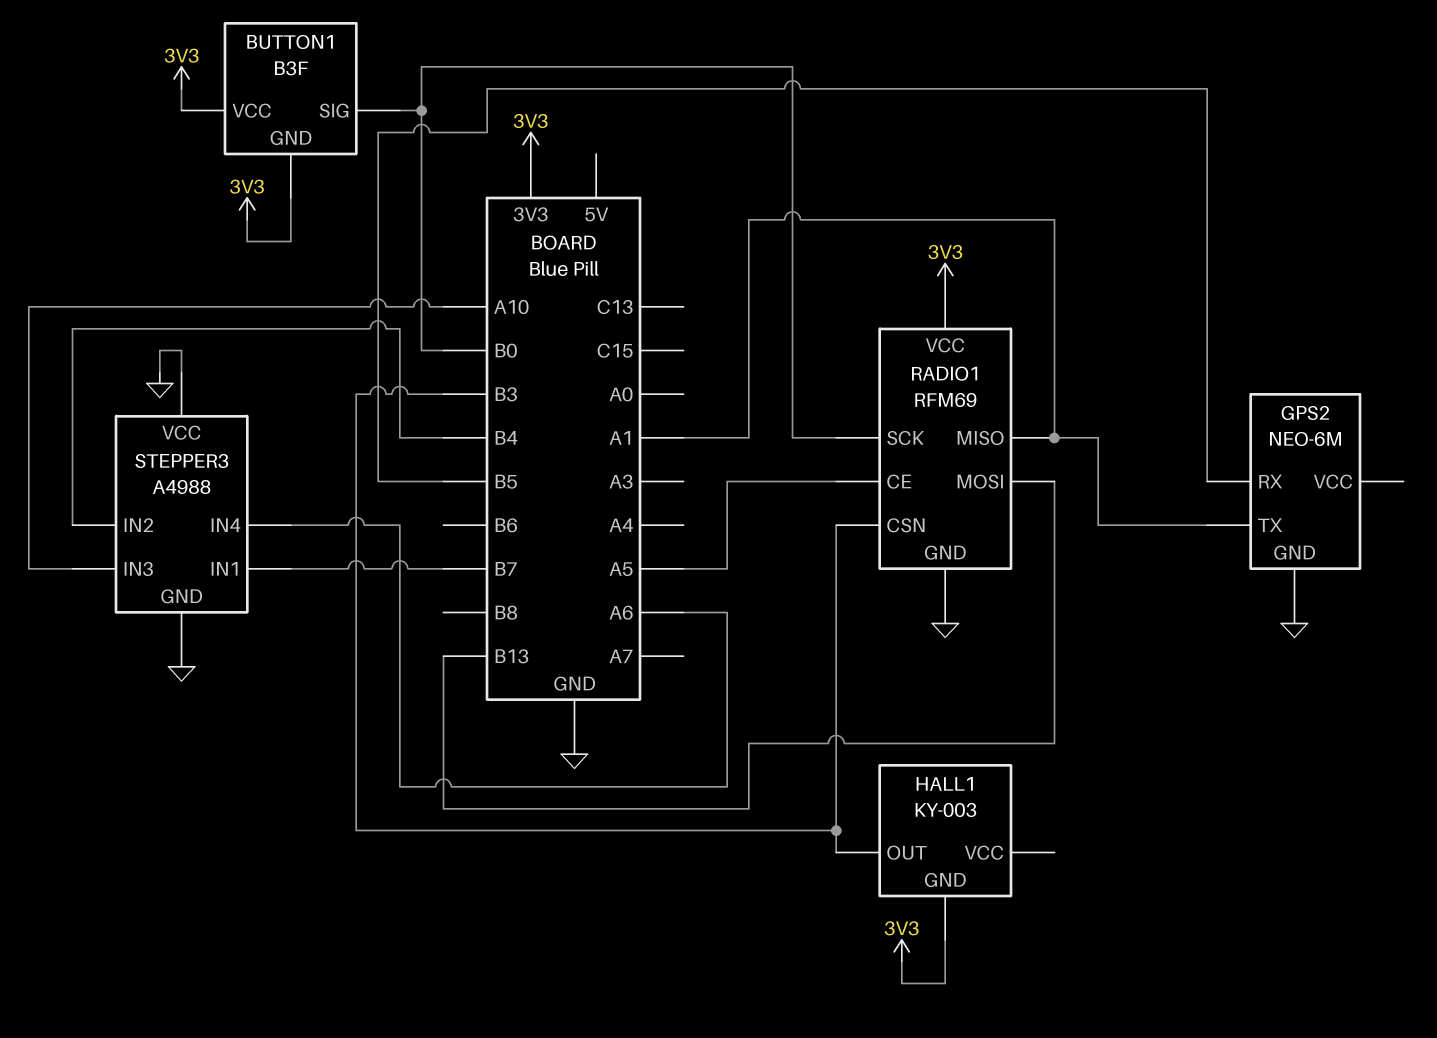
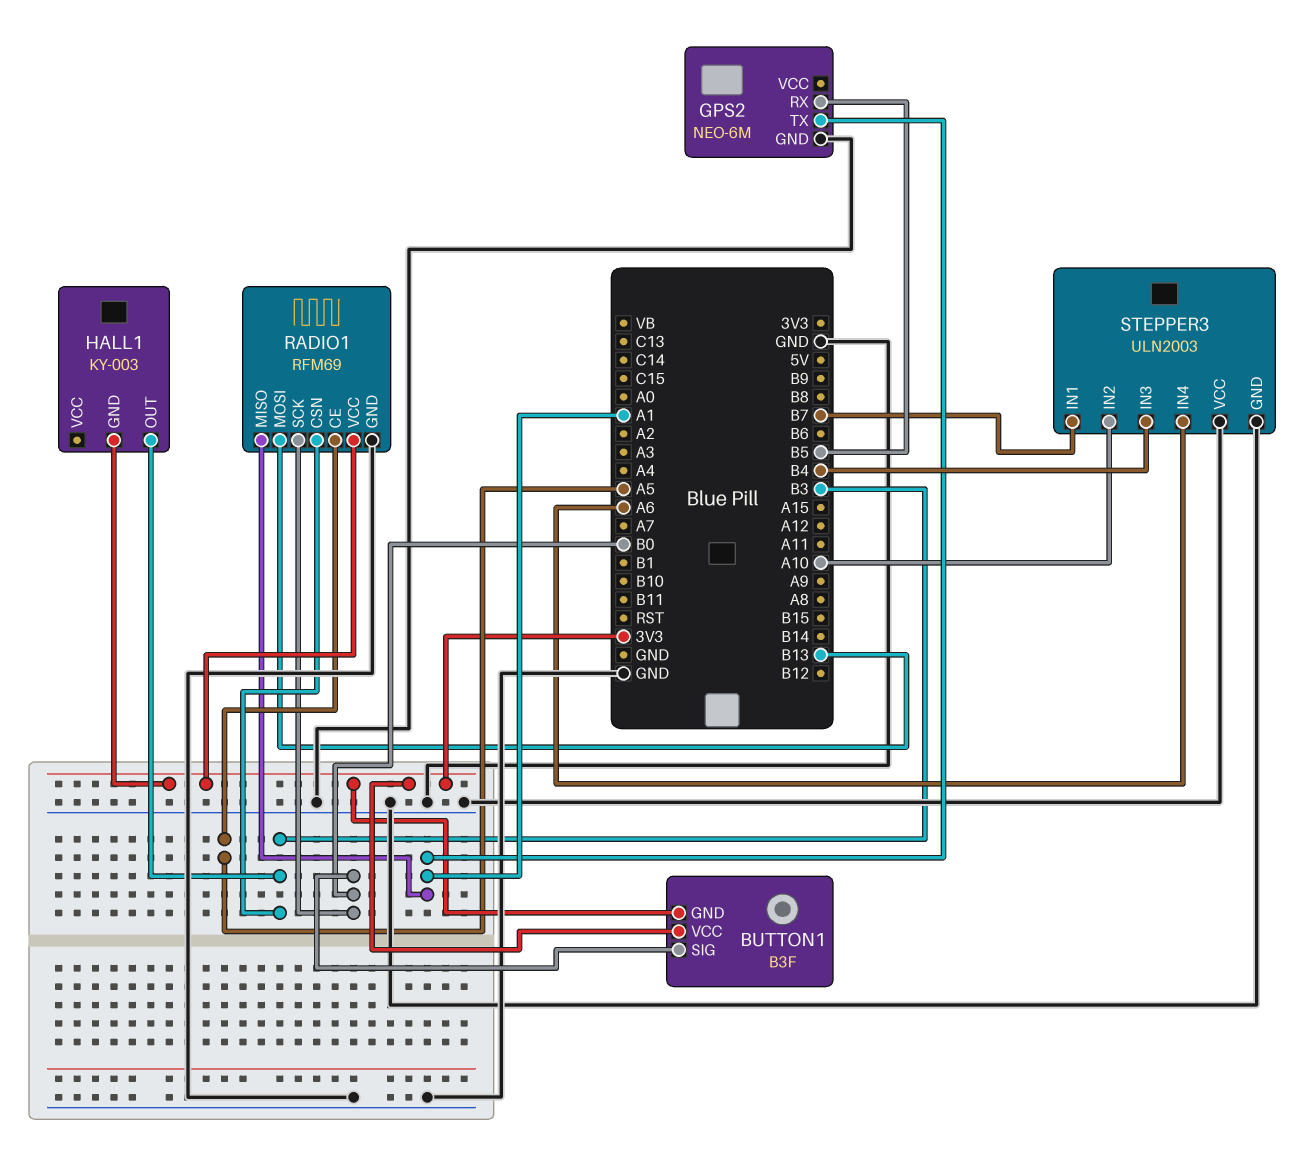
STEPPER3: A4988 -> ULN2003
STEPPER3 pin IN2: B4 -> A10
STEPPER3 pin IN3: A10 -> B4

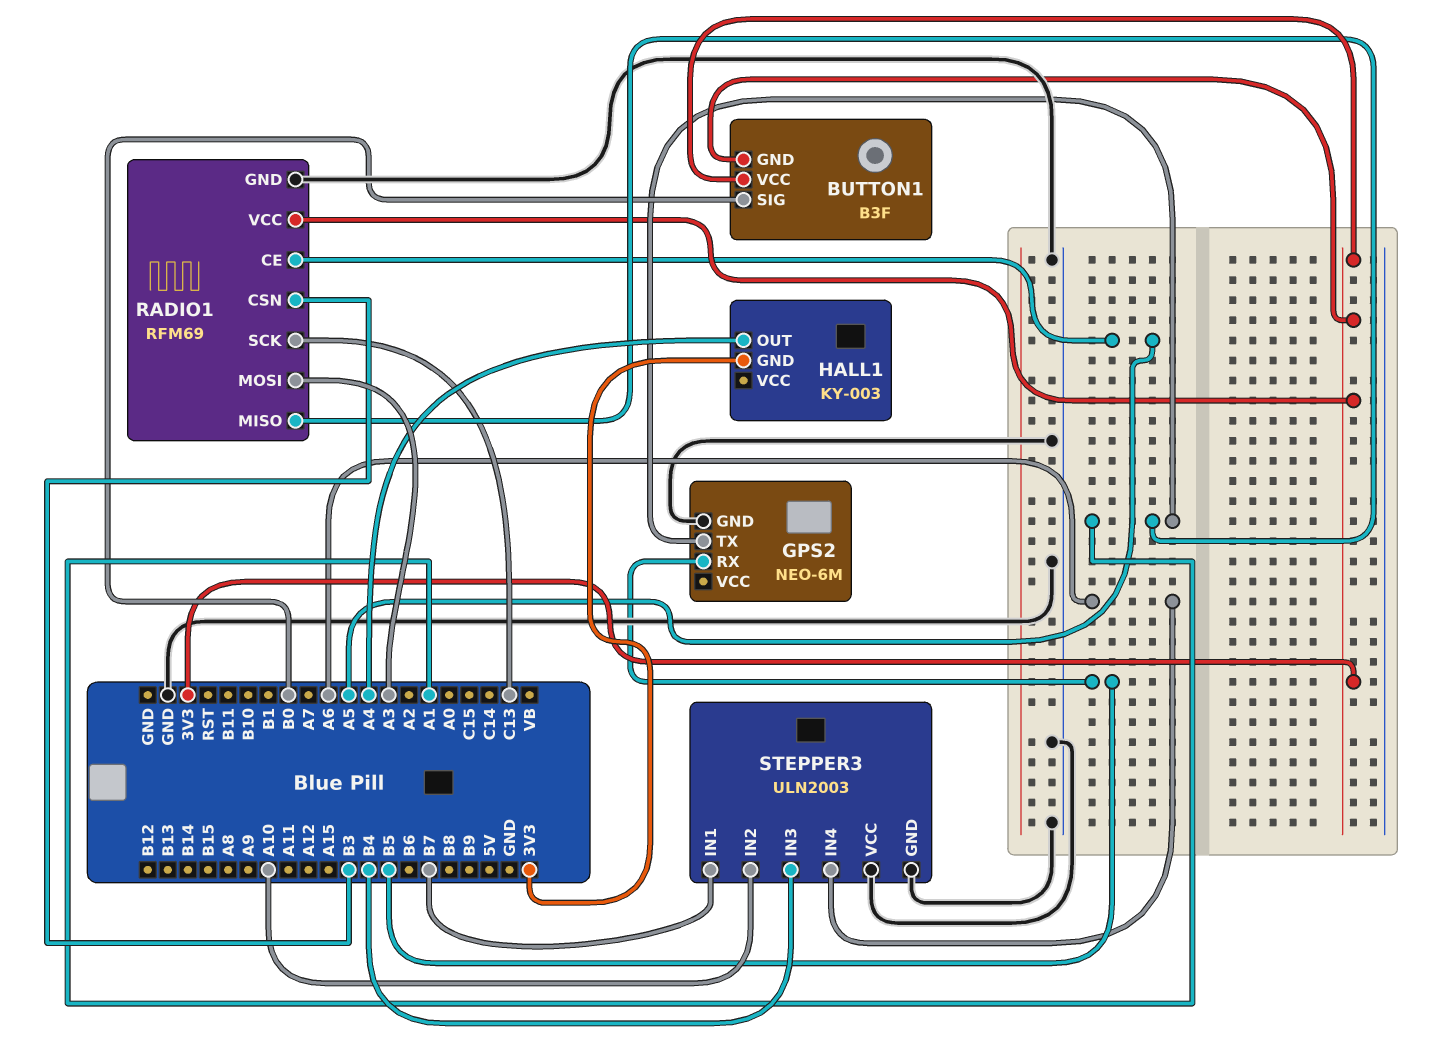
HALL1 pin OUT: B3 -> A4
RADIO1 pin MOSI: B13 -> A3
RADIO1 pin SCK: B0 -> C13

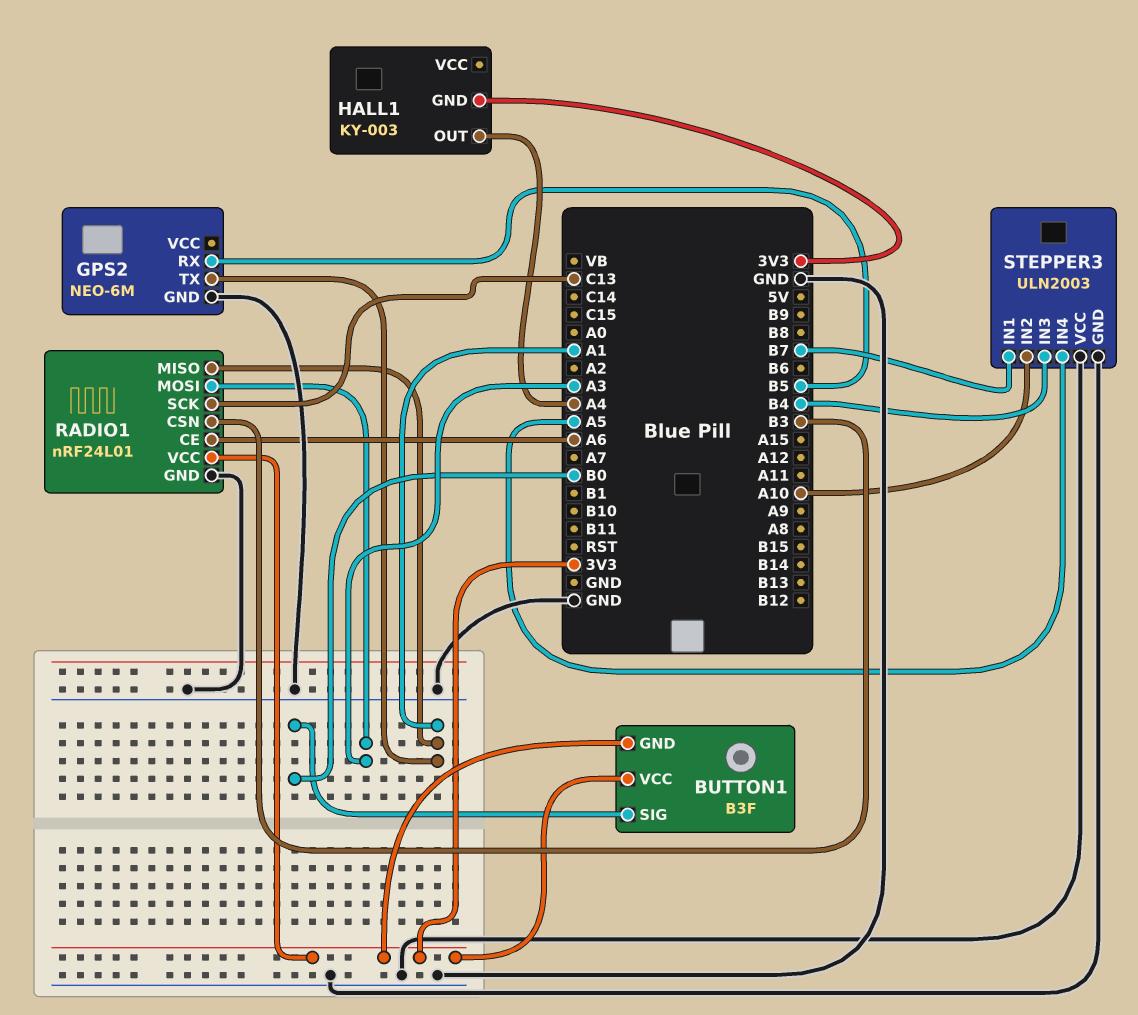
RADIO1: RFM69 -> nRF24L01
RADIO1 pin CE: A5 -> A6
STEPPER3 pin IN4: A6 -> A5

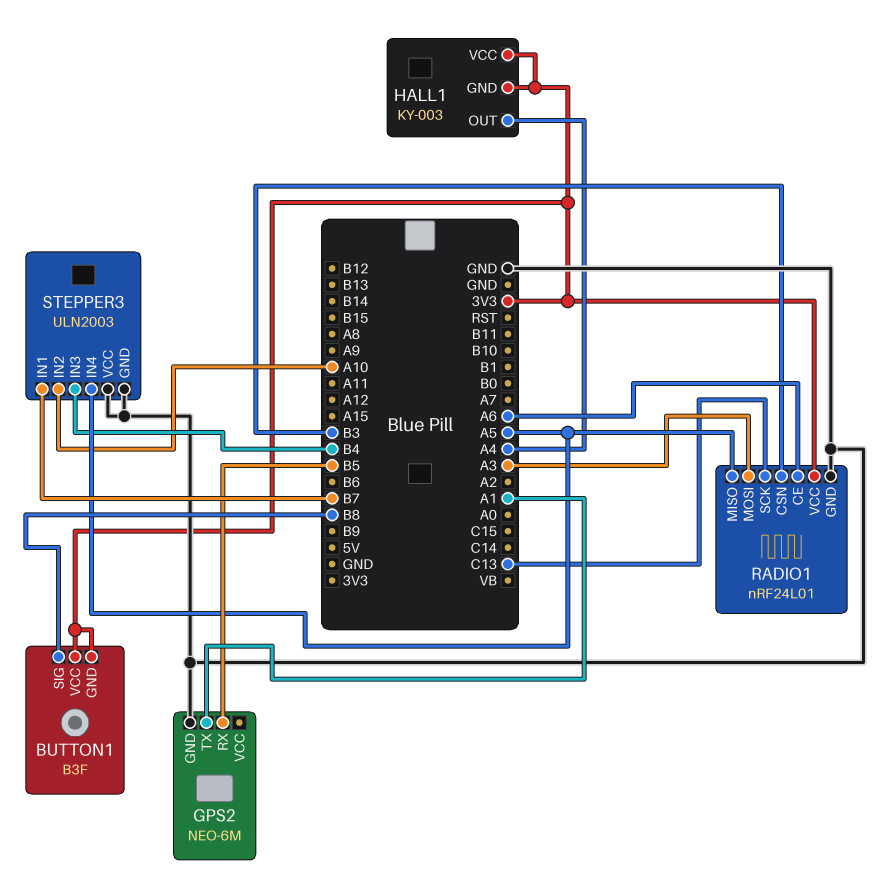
BUTTON1 pin SIG: B0 -> B8
HALL1 pin VCC: none -> 3V3
RADIO1 pin MISO: A1 -> A5

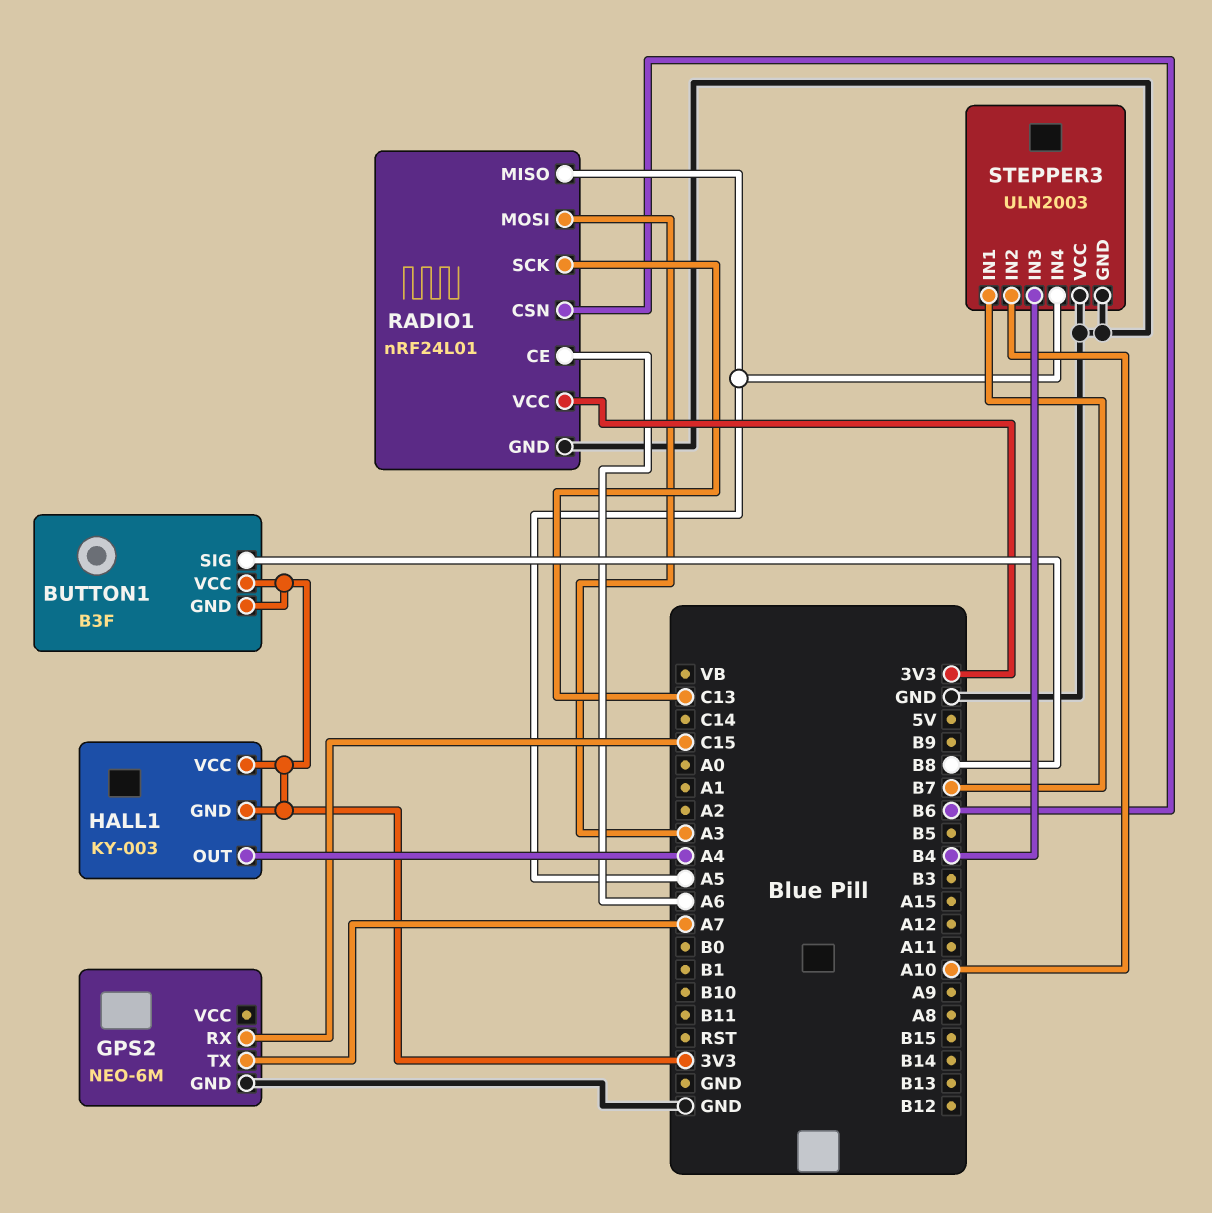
GPS2 pin RX: B5 -> C15
GPS2 pin TX: A1 -> A7
RADIO1 pin CSN: B3 -> B6

